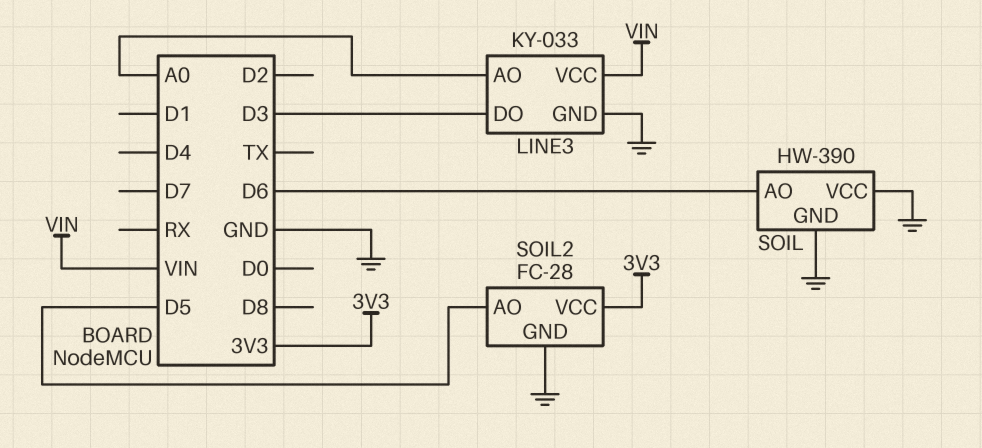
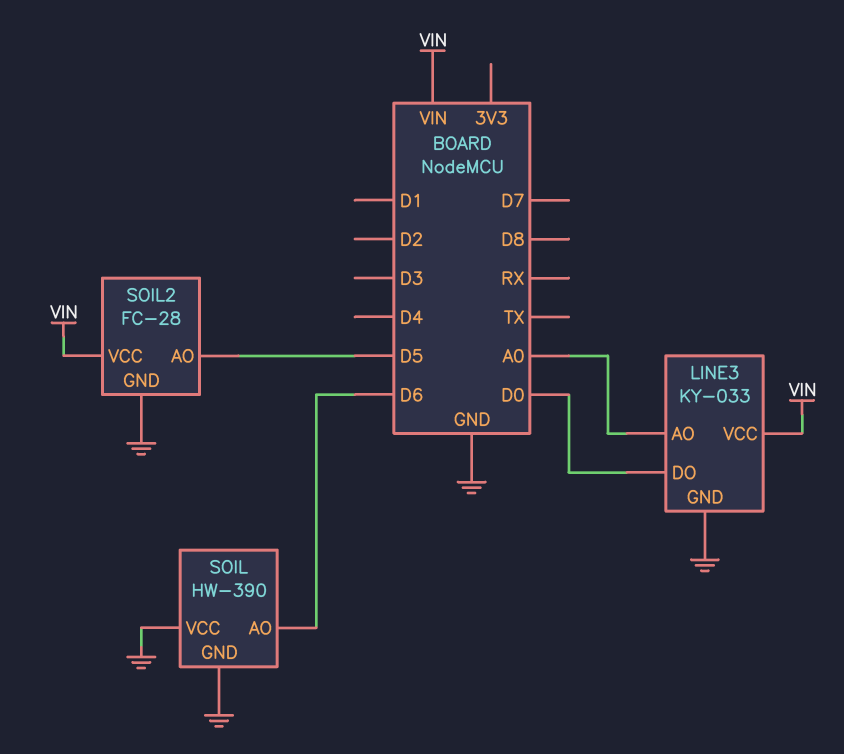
LINE3 pin DO: D3 -> D0
SOIL2 pin VCC: 3V3 -> VIN

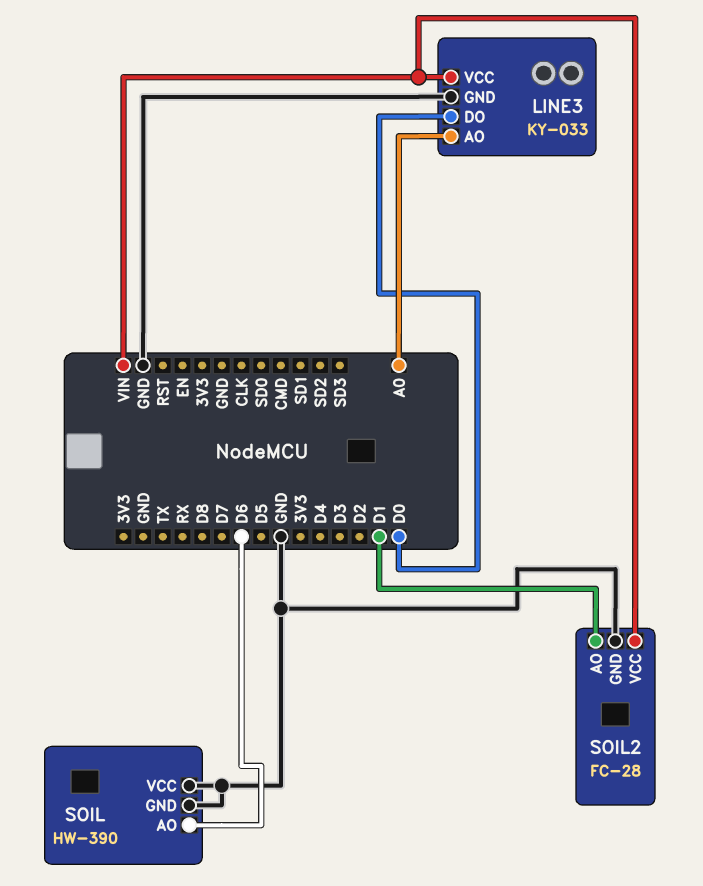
SOIL2 pin AO: D5 -> D1

